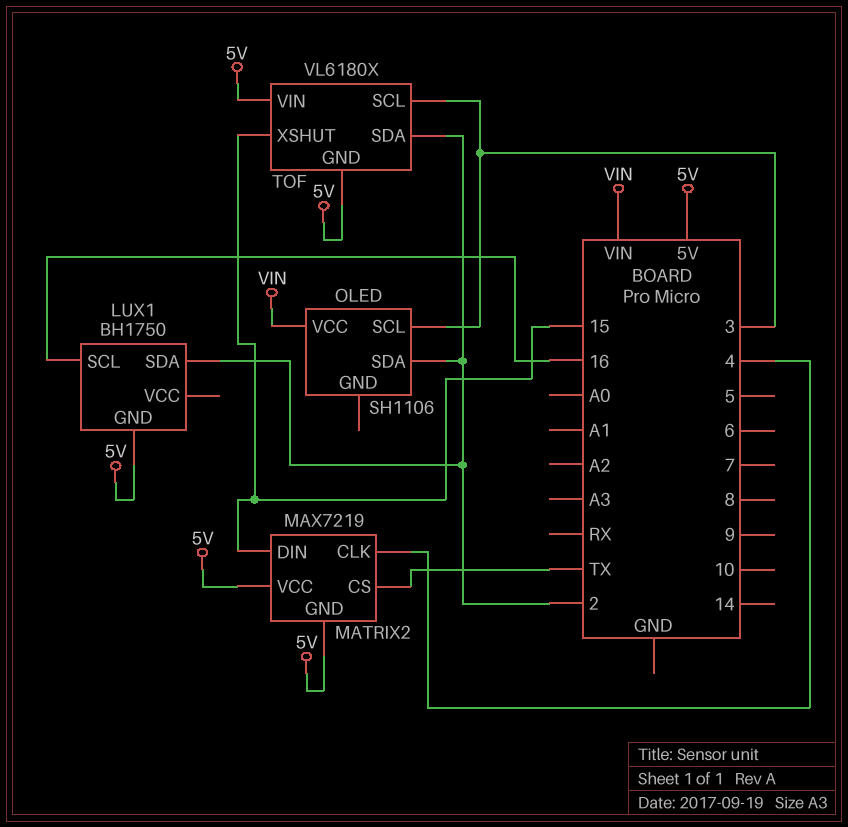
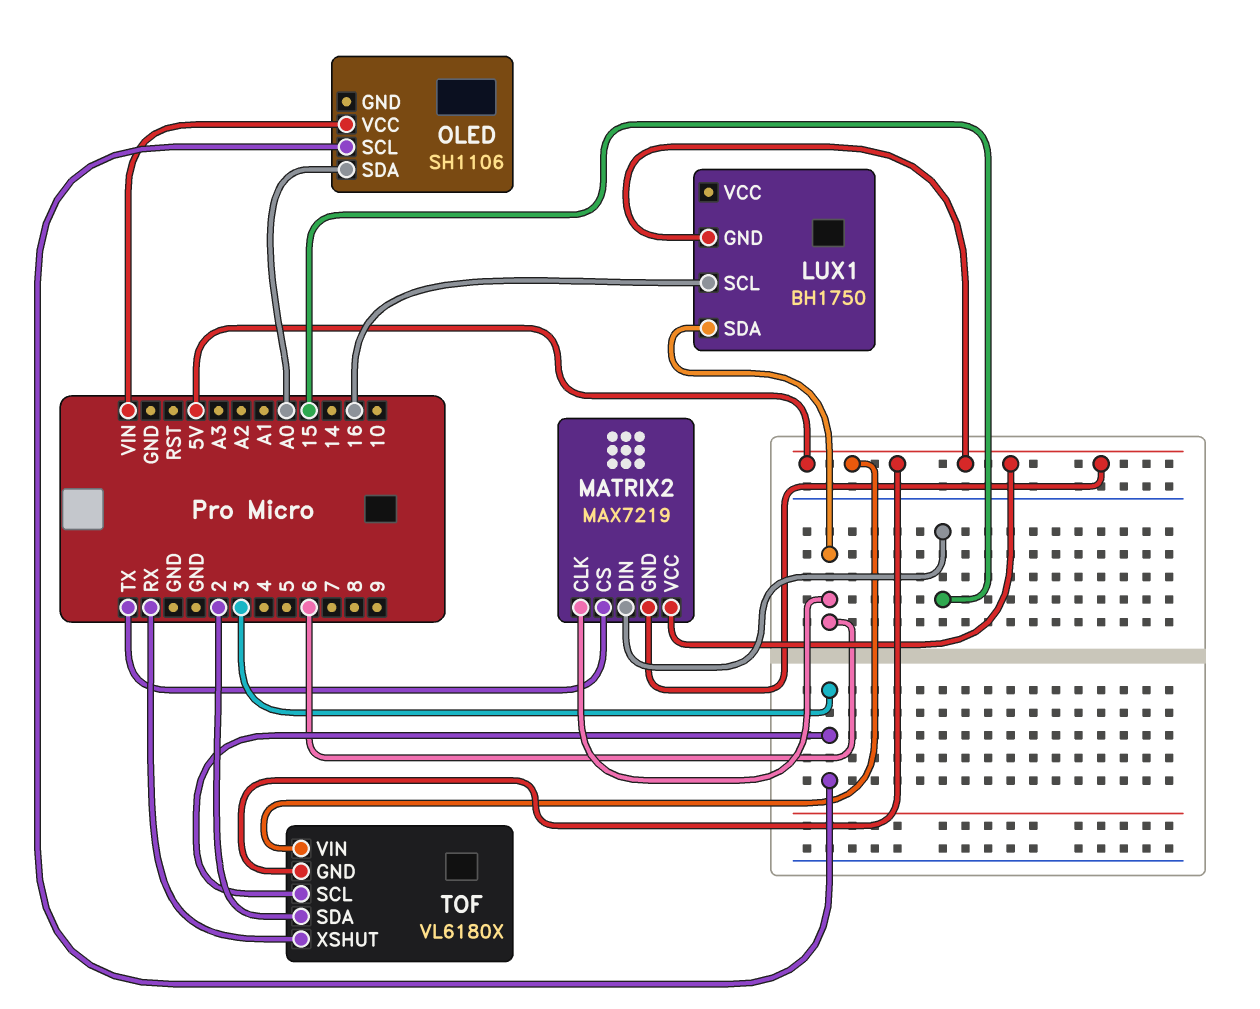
LUX1 pin SDA: 2 -> 6
MATRIX2 pin CLK: 4 -> 6
OLED pin SDA: 2 -> A0
TOF pin XSHUT: 15 -> RX

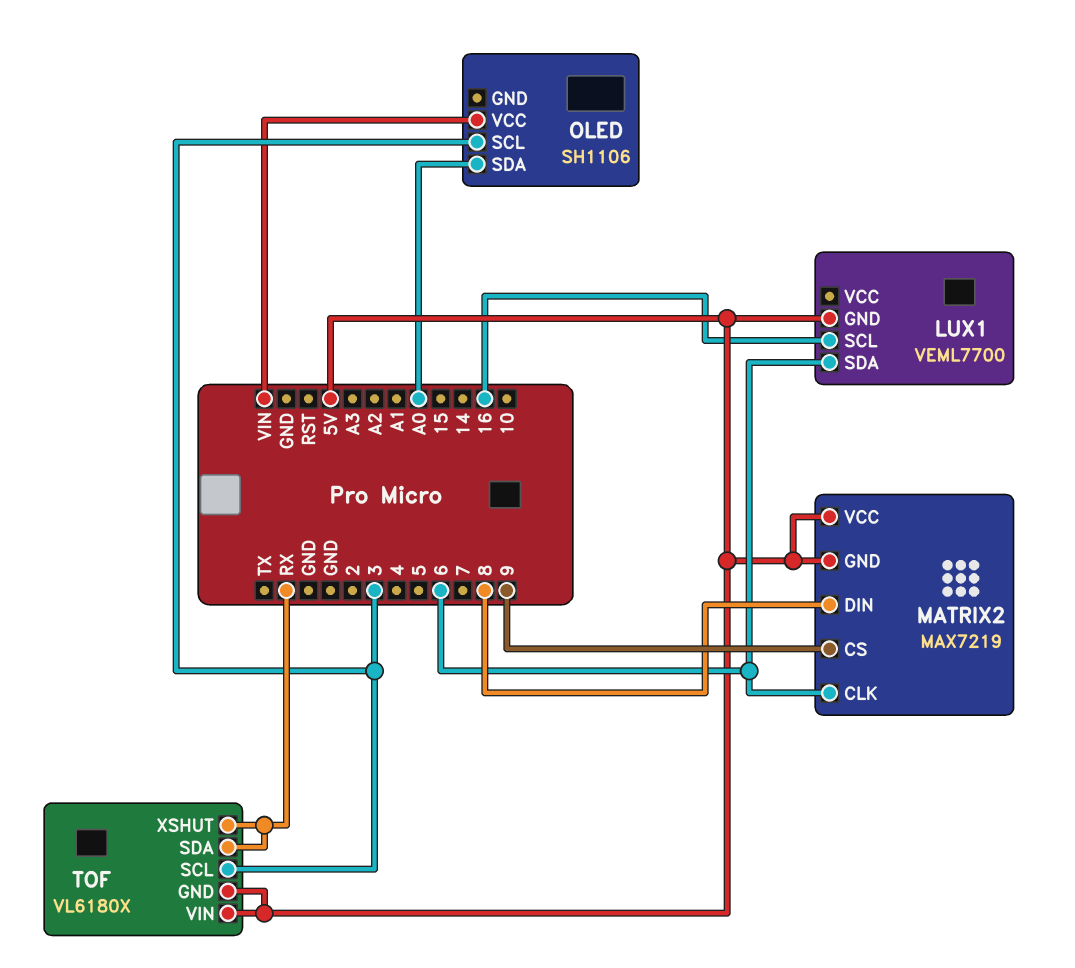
LUX1: BH1750 -> VEML7700
MATRIX2 pin CS: TX -> 9
MATRIX2 pin DIN: 15 -> 8
TOF pin SDA: 2 -> RX

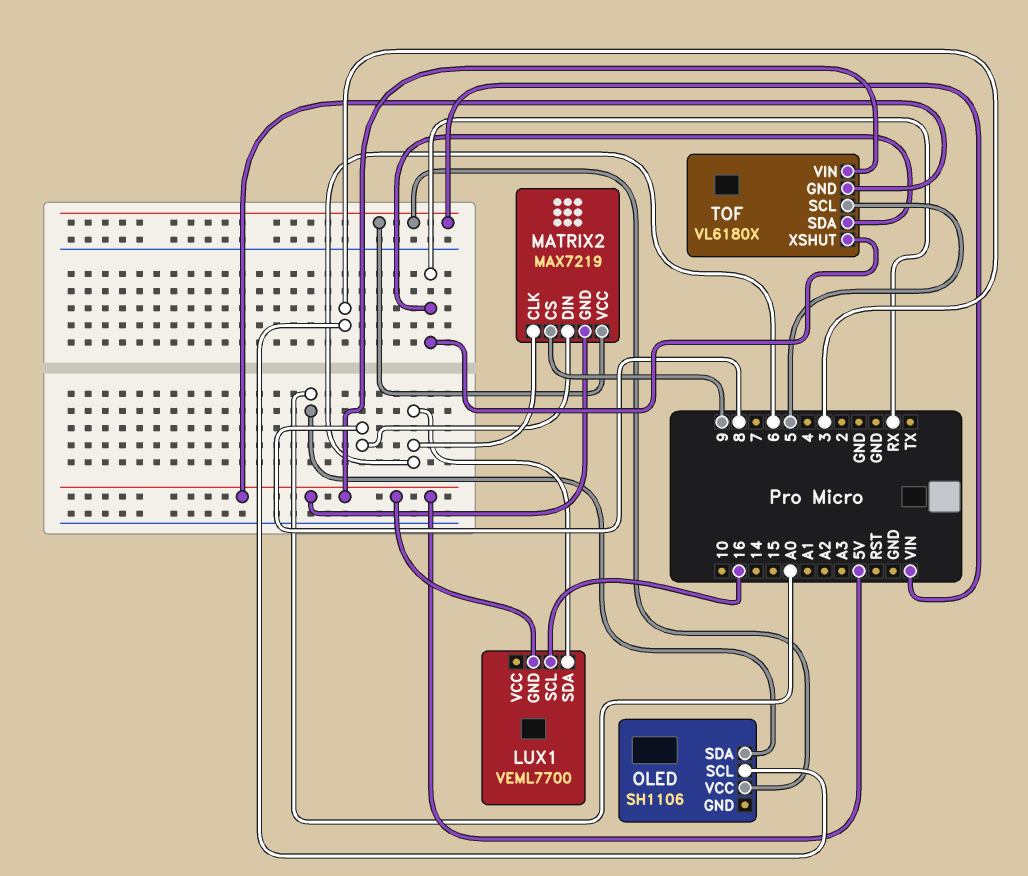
MATRIX2 pin VCC: 5V -> VIN
TOF pin SCL: 3 -> 5

